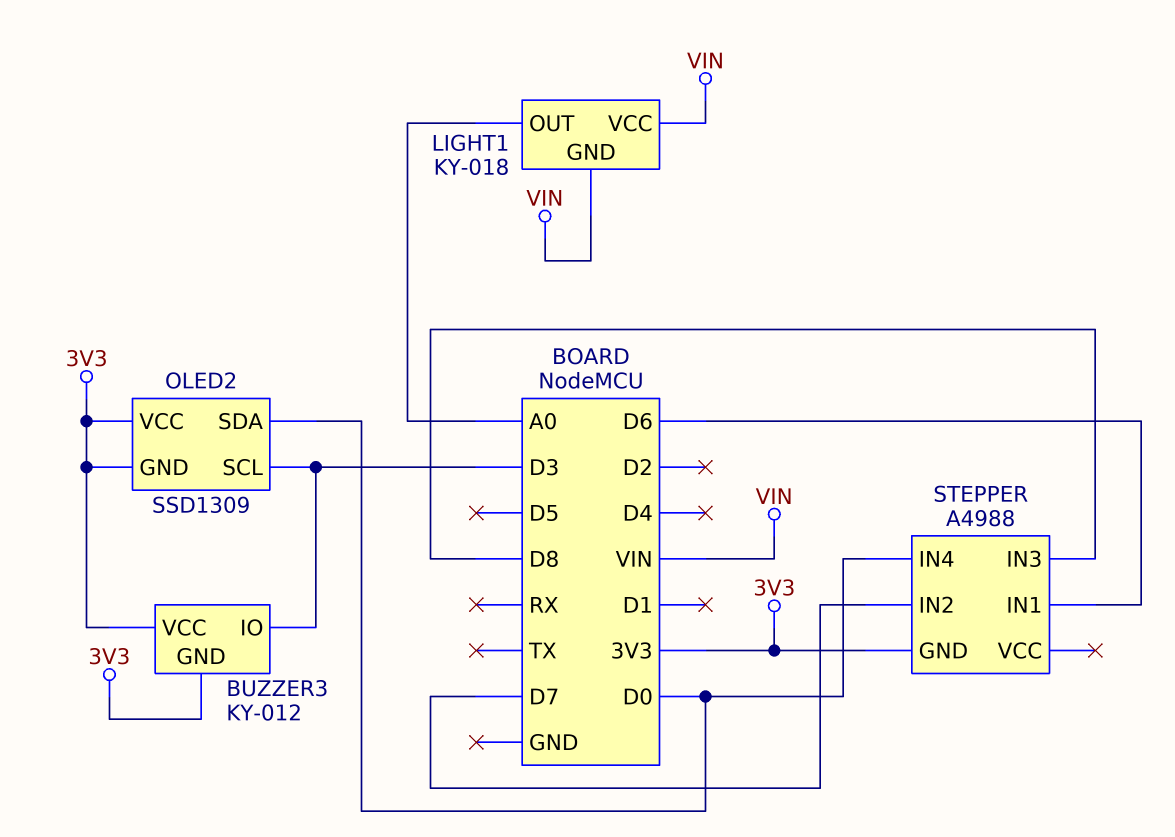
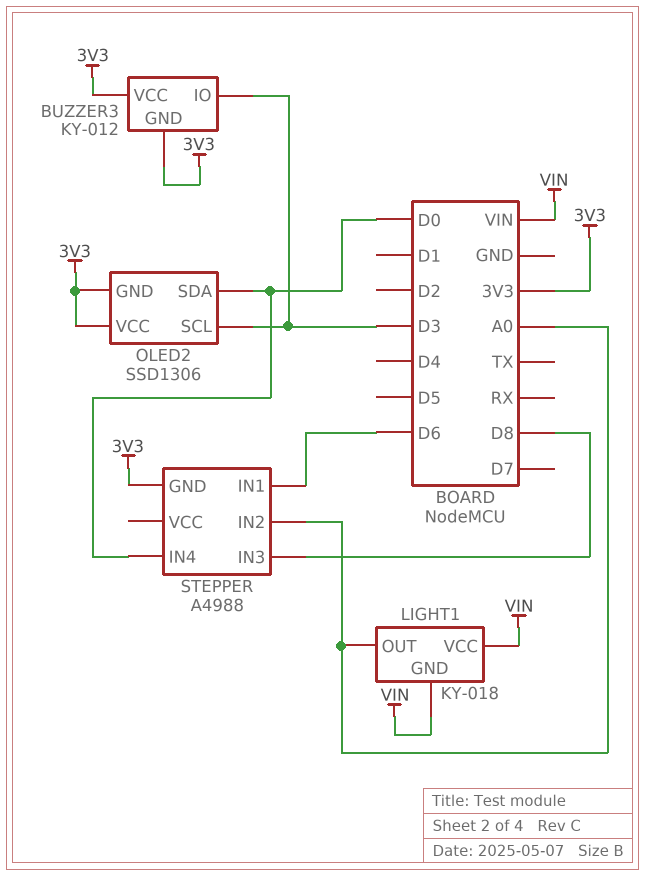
OLED2: SSD1309 -> SSD1306
STEPPER pin IN2: D7 -> A0

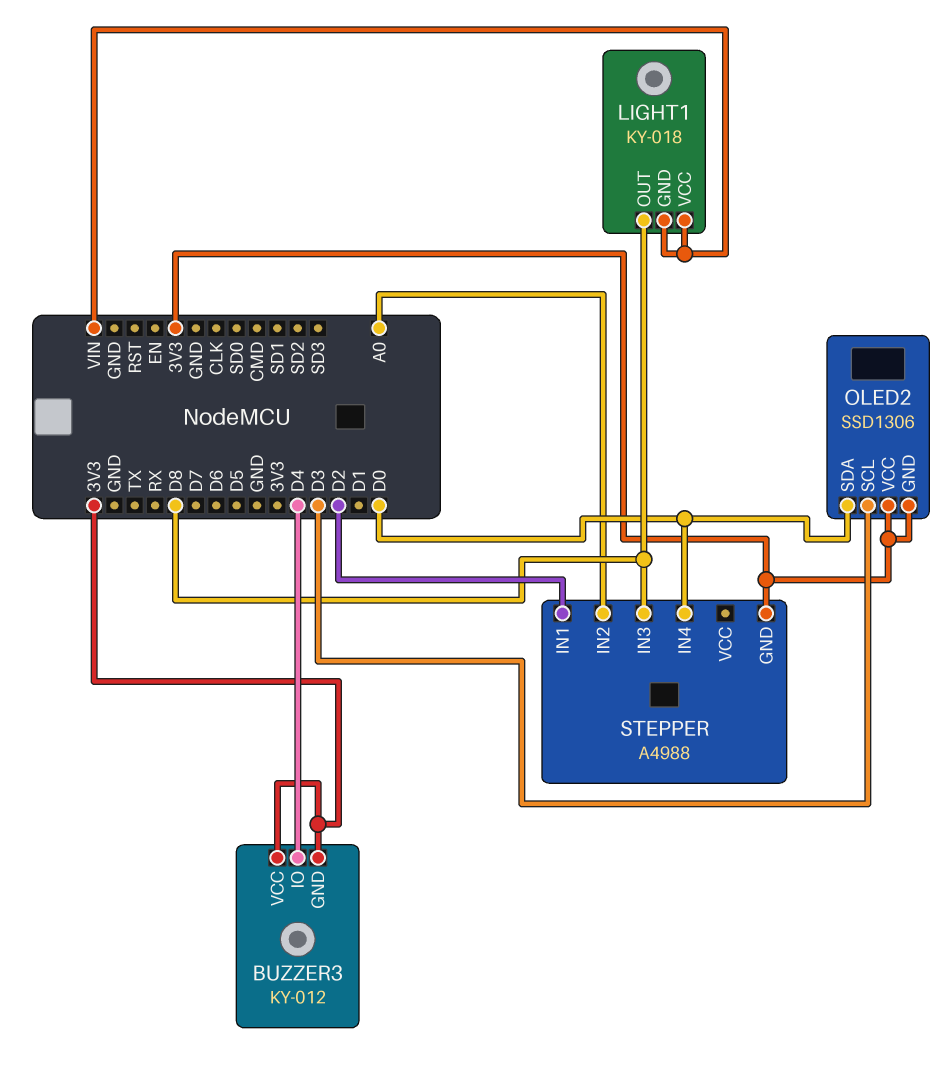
BUZZER3 pin IO: D3 -> D4
LIGHT1 pin OUT: A0 -> D8
STEPPER pin IN1: D6 -> D2

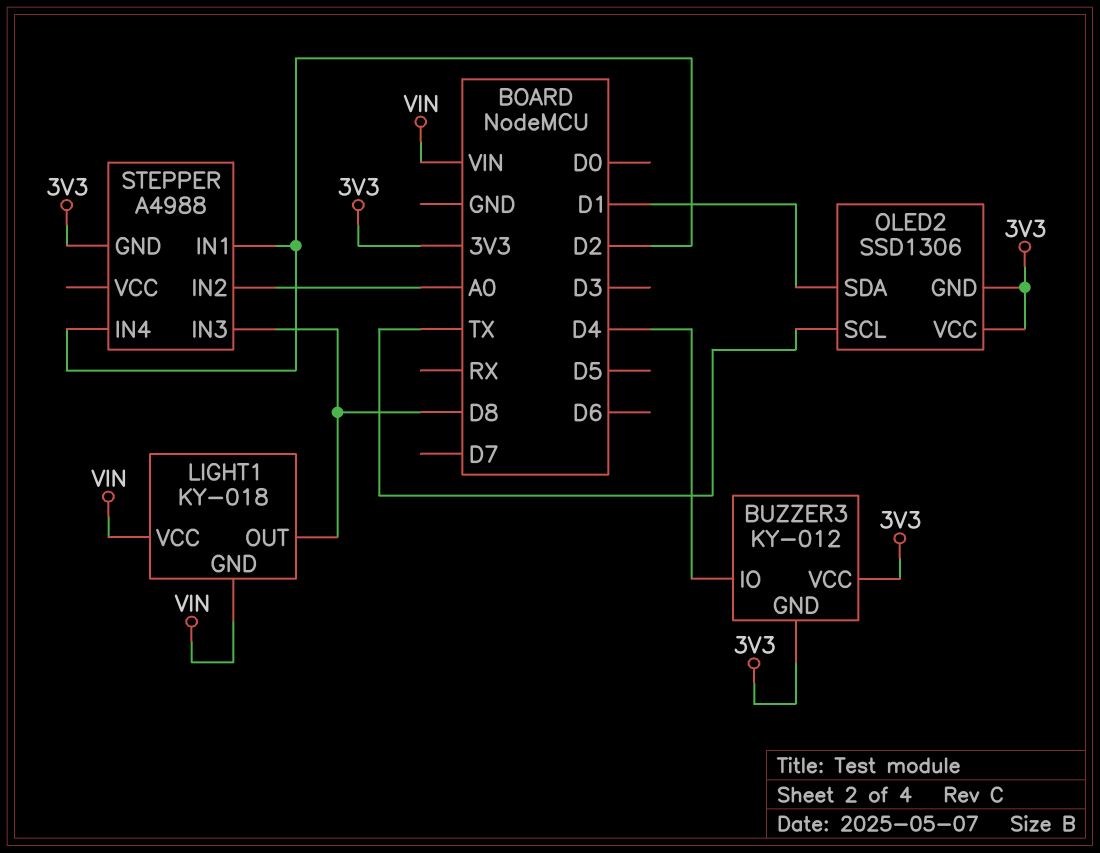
OLED2 pin SCL: D3 -> TX
OLED2 pin SDA: D0 -> D1
STEPPER pin IN4: D0 -> D2

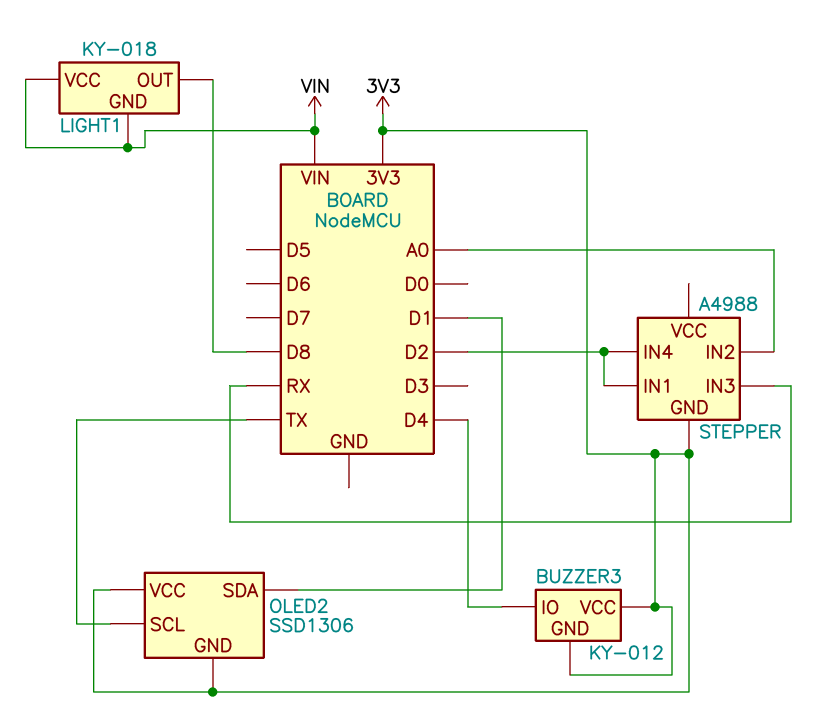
STEPPER pin IN3: D8 -> RX

